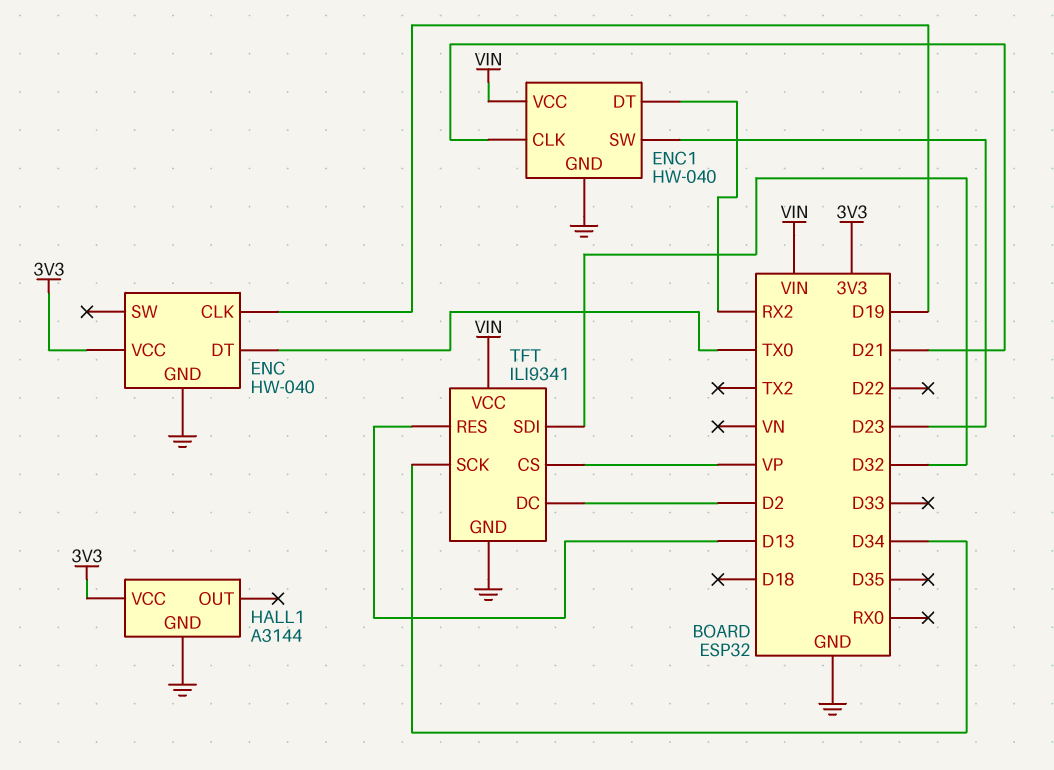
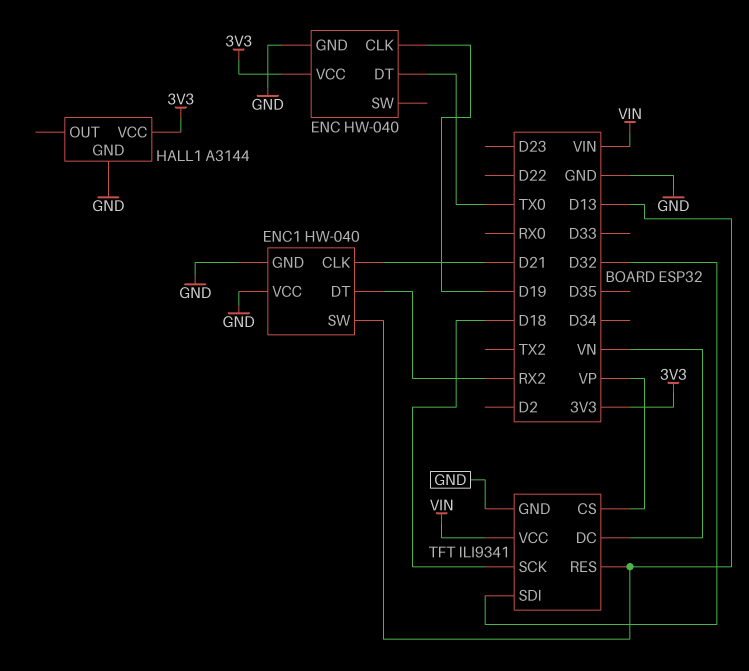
ENC1 pin SW: D23 -> D13
ENC1 pin VCC: VIN -> GND
TFT pin DC: D2 -> VN
TFT pin SCK: D34 -> D18

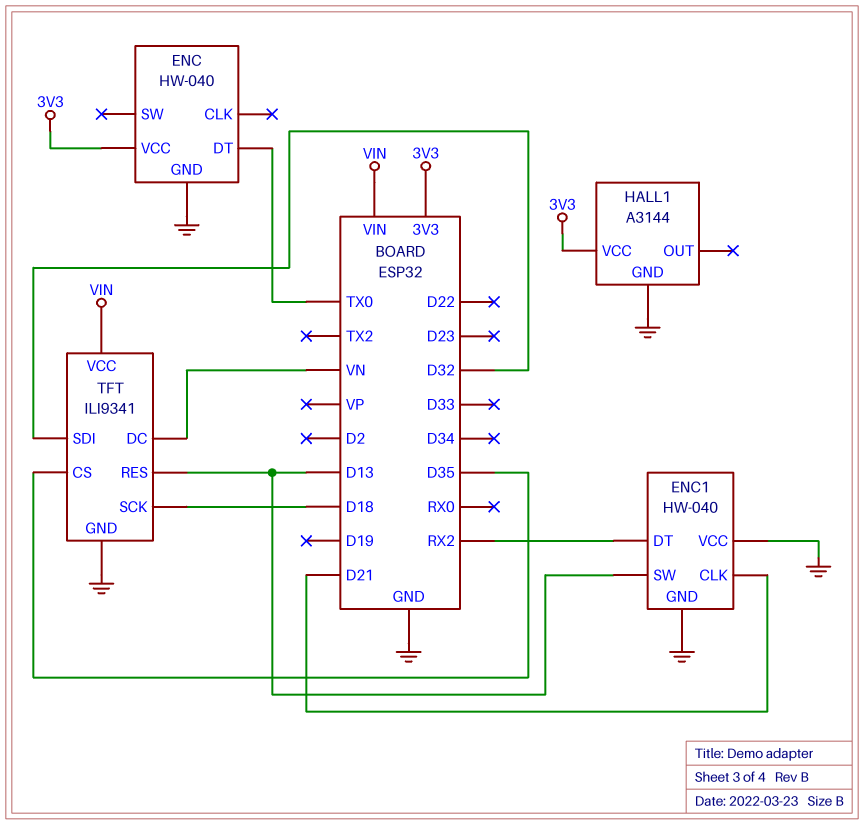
ENC pin CLK: D19 -> none
TFT pin CS: VP -> D35

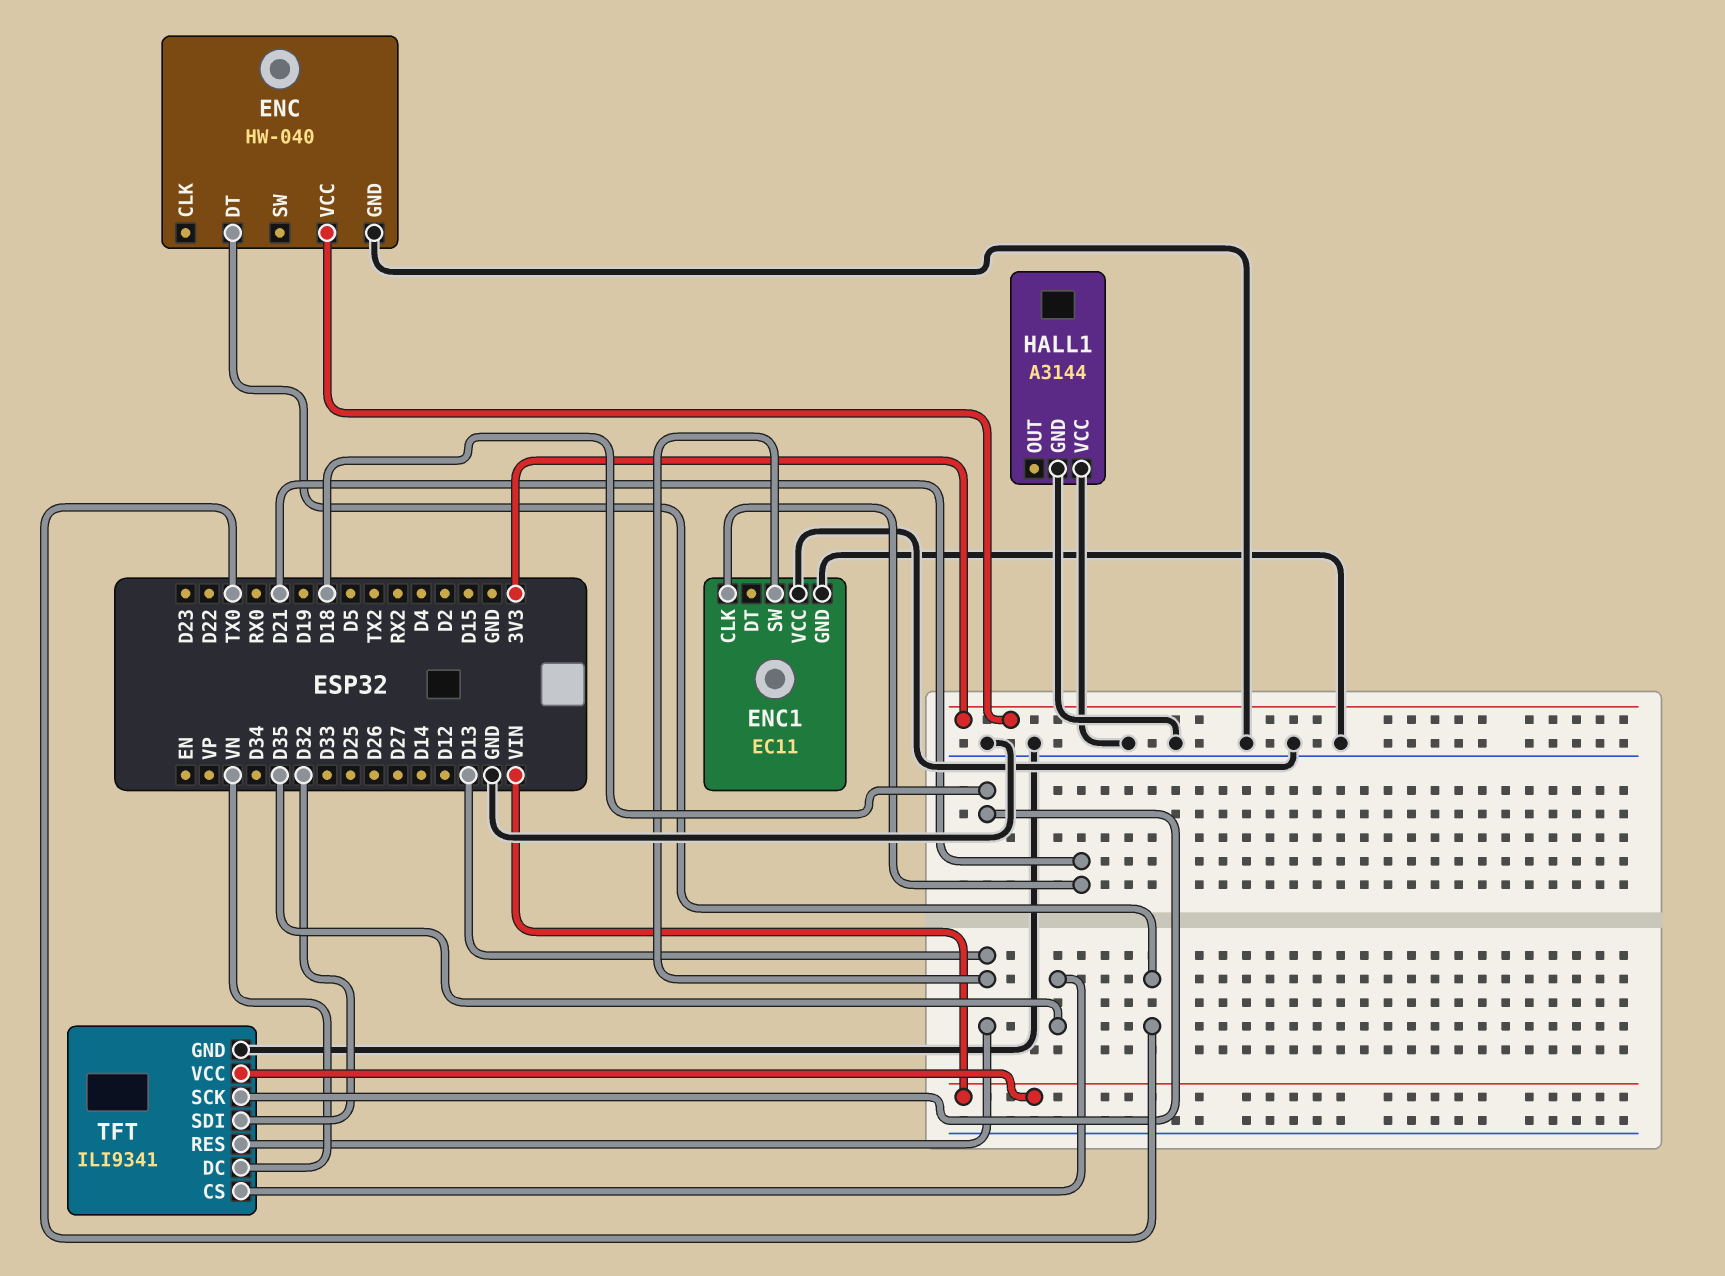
ENC1: HW-040 -> EC11
ENC1 pin DT: RX2 -> none
HALL1 pin VCC: 3V3 -> GND

